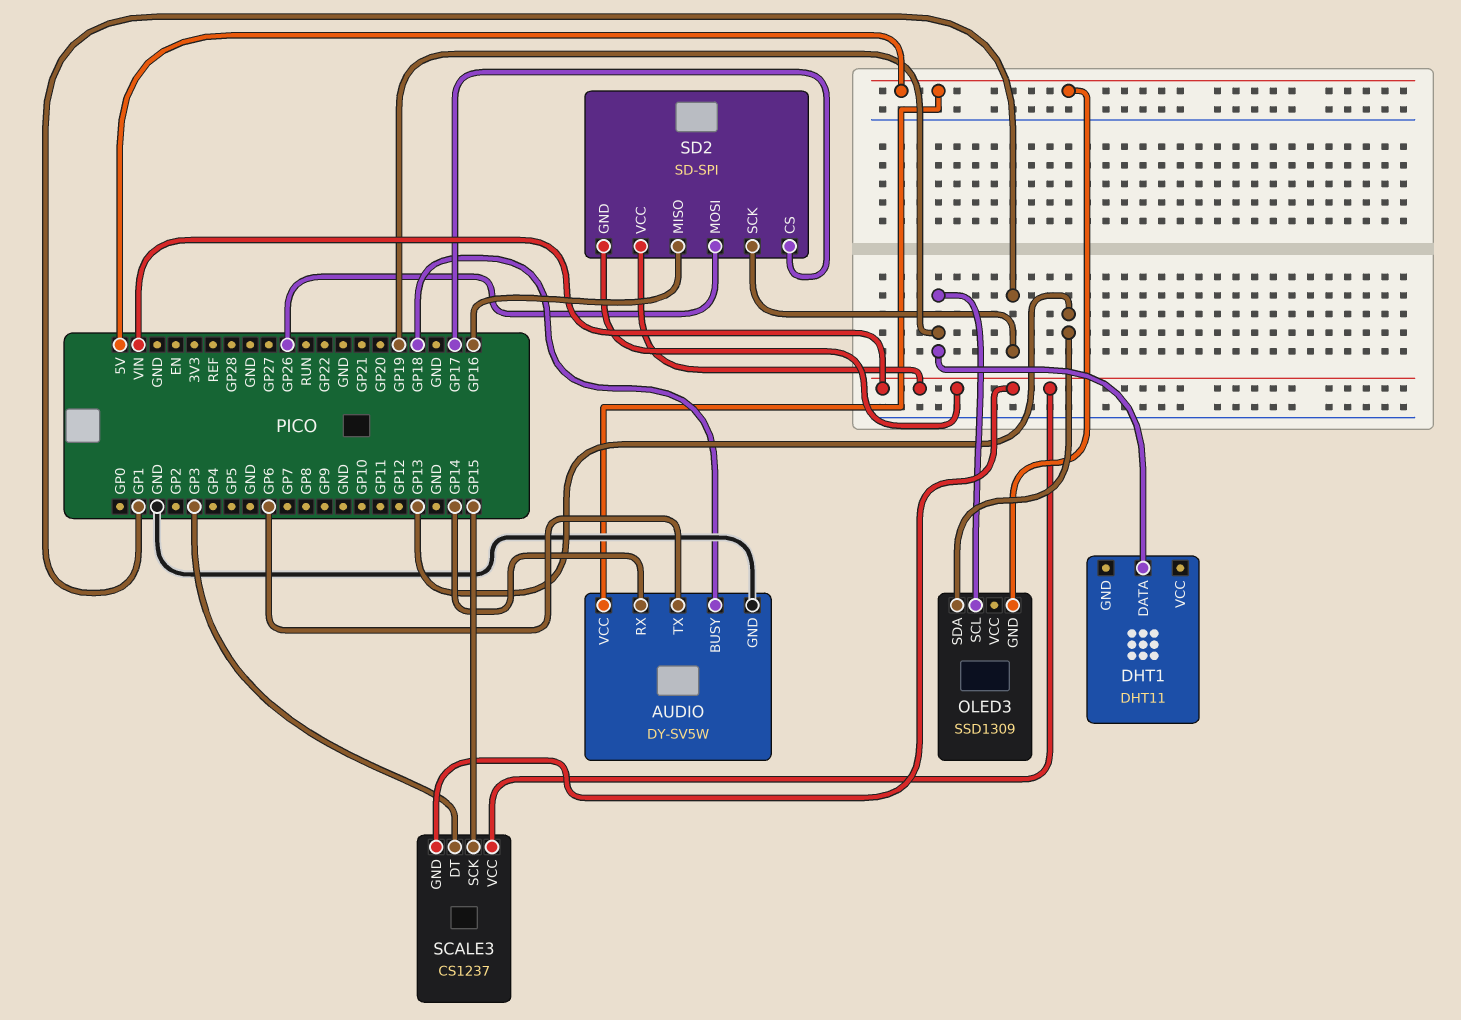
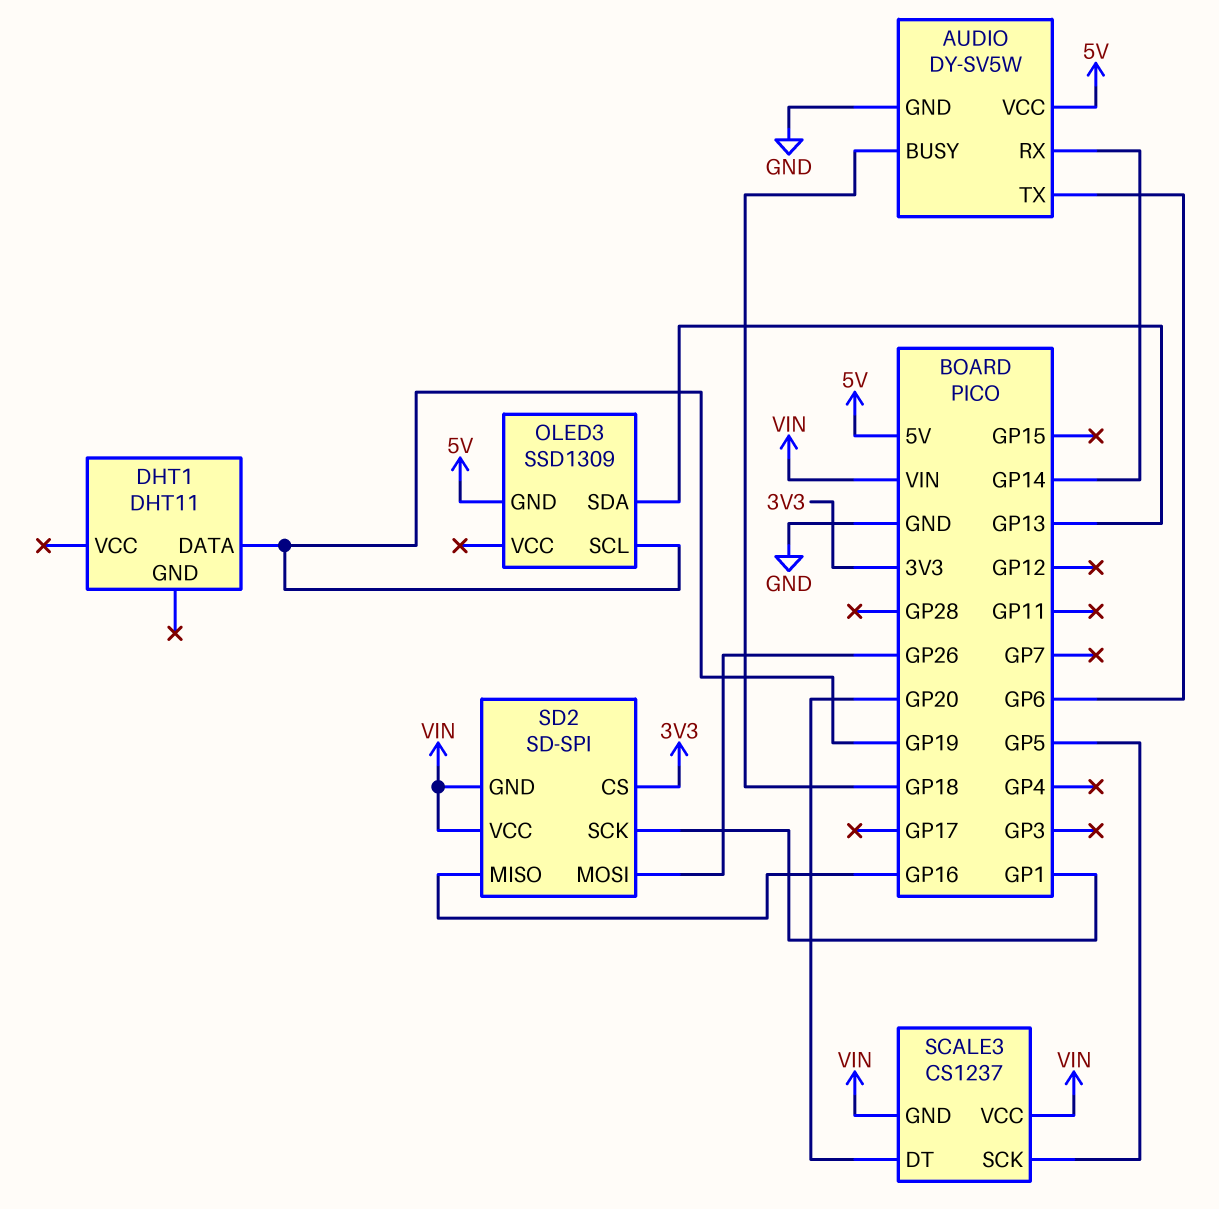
SCALE3 pin DT: GP3 -> GP20
SCALE3 pin SCK: GP15 -> GP5
SD2 pin CS: GP17 -> 3V3

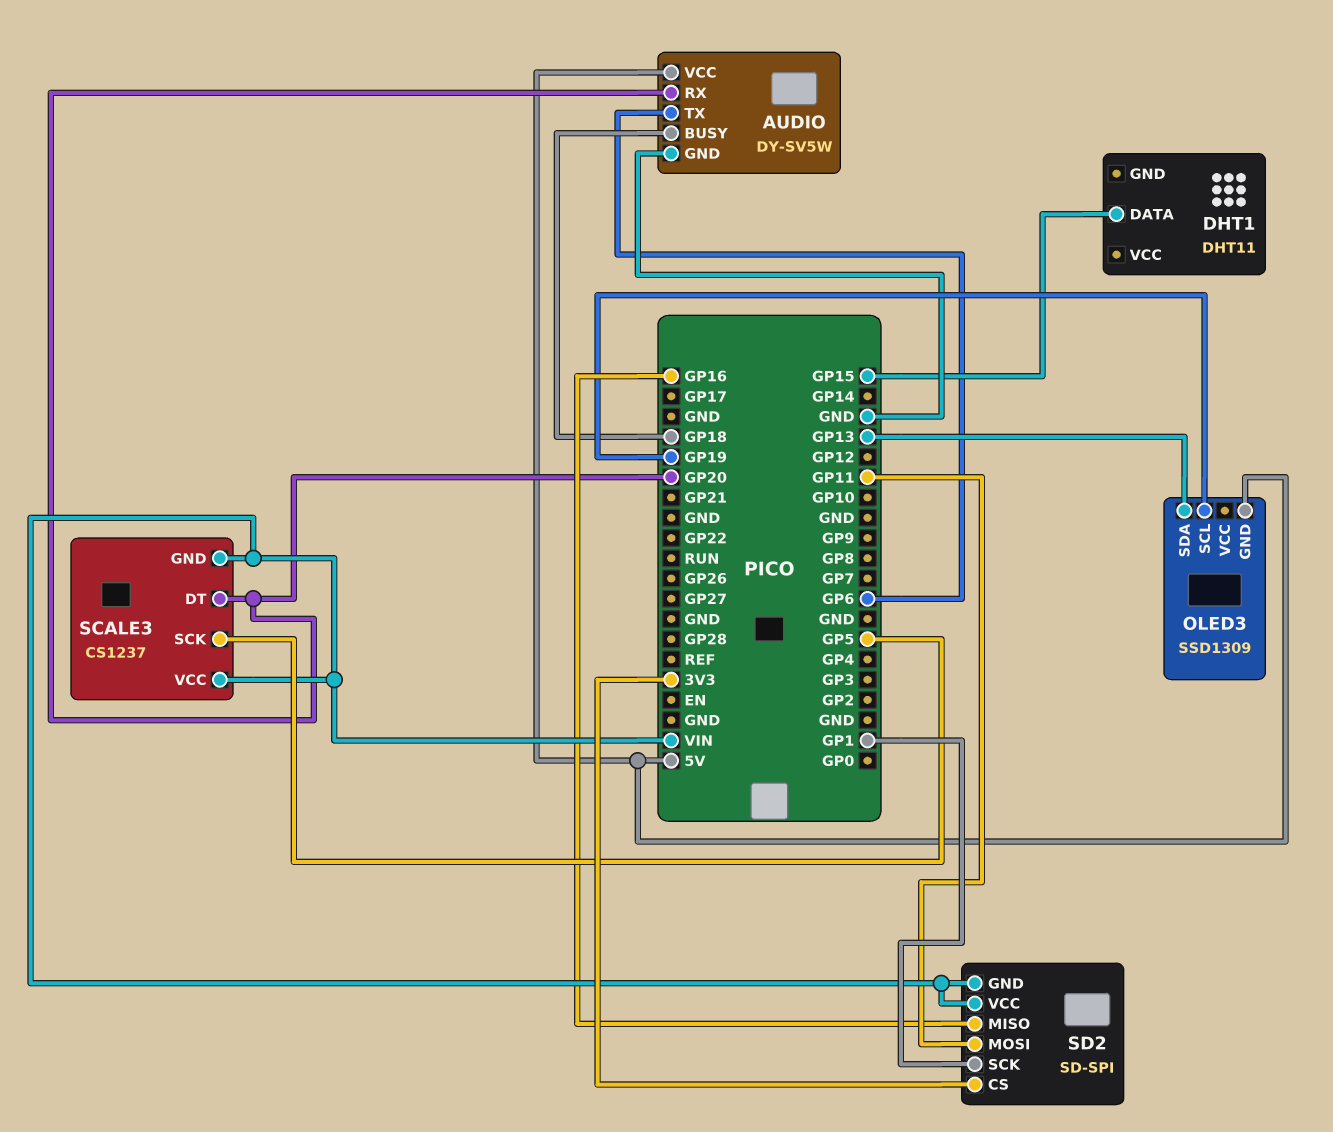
AUDIO pin RX: GP14 -> GP20
DHT1 pin DATA: GP19 -> GP15
SD2 pin MOSI: GP26 -> GP11

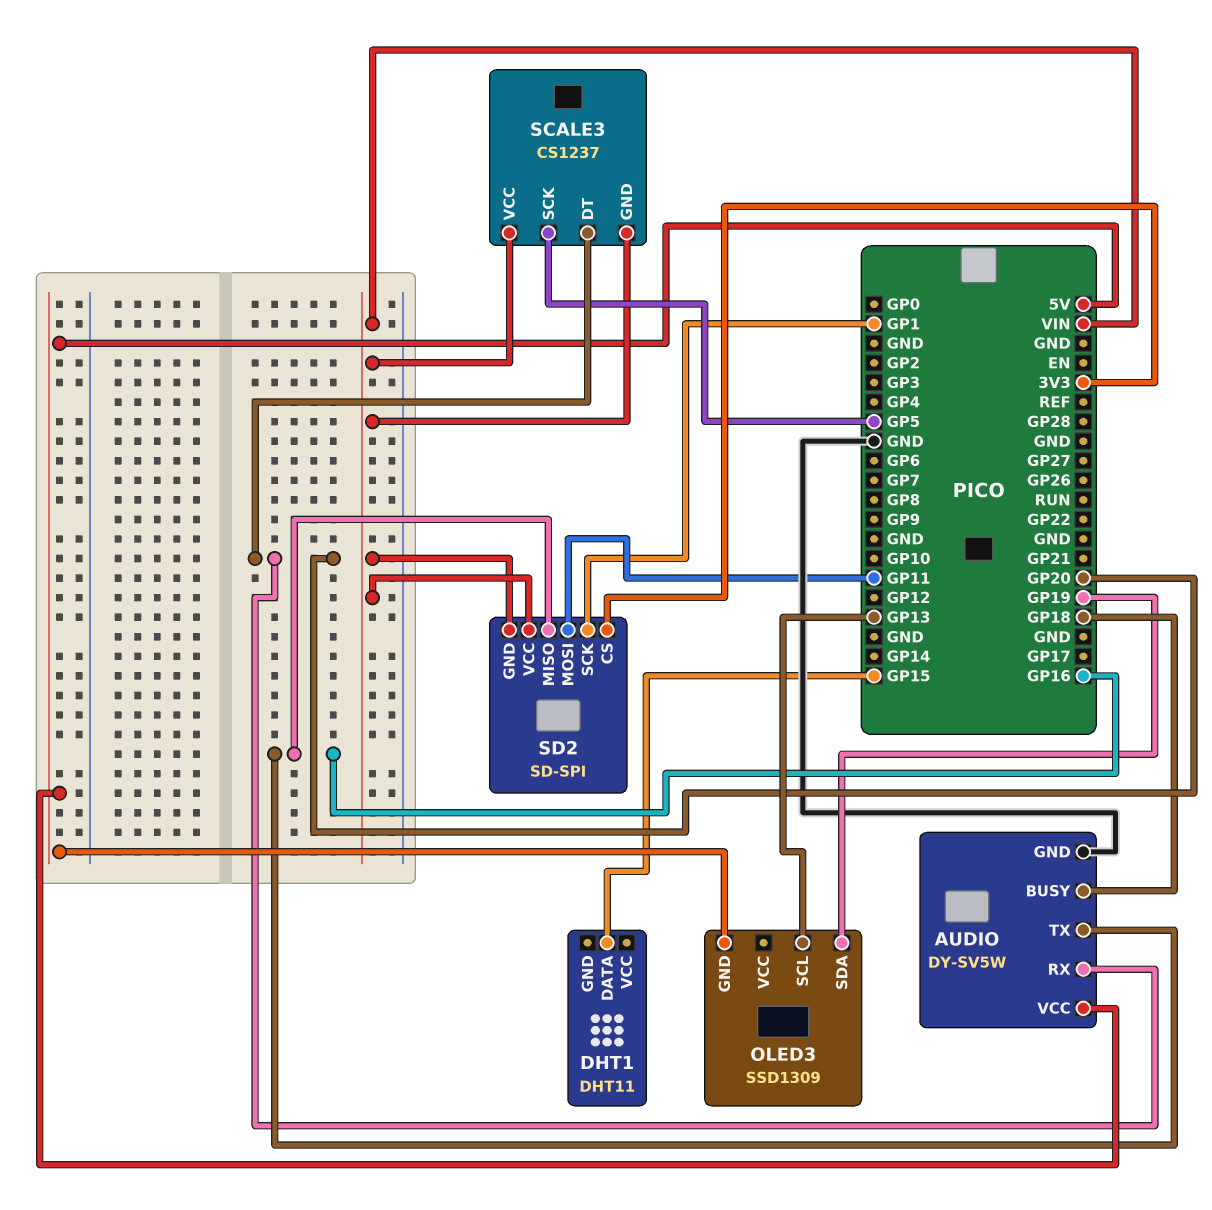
AUDIO pin TX: GP6 -> GP16
OLED3 pin SCL: GP19 -> GP13
OLED3 pin SDA: GP13 -> GP19

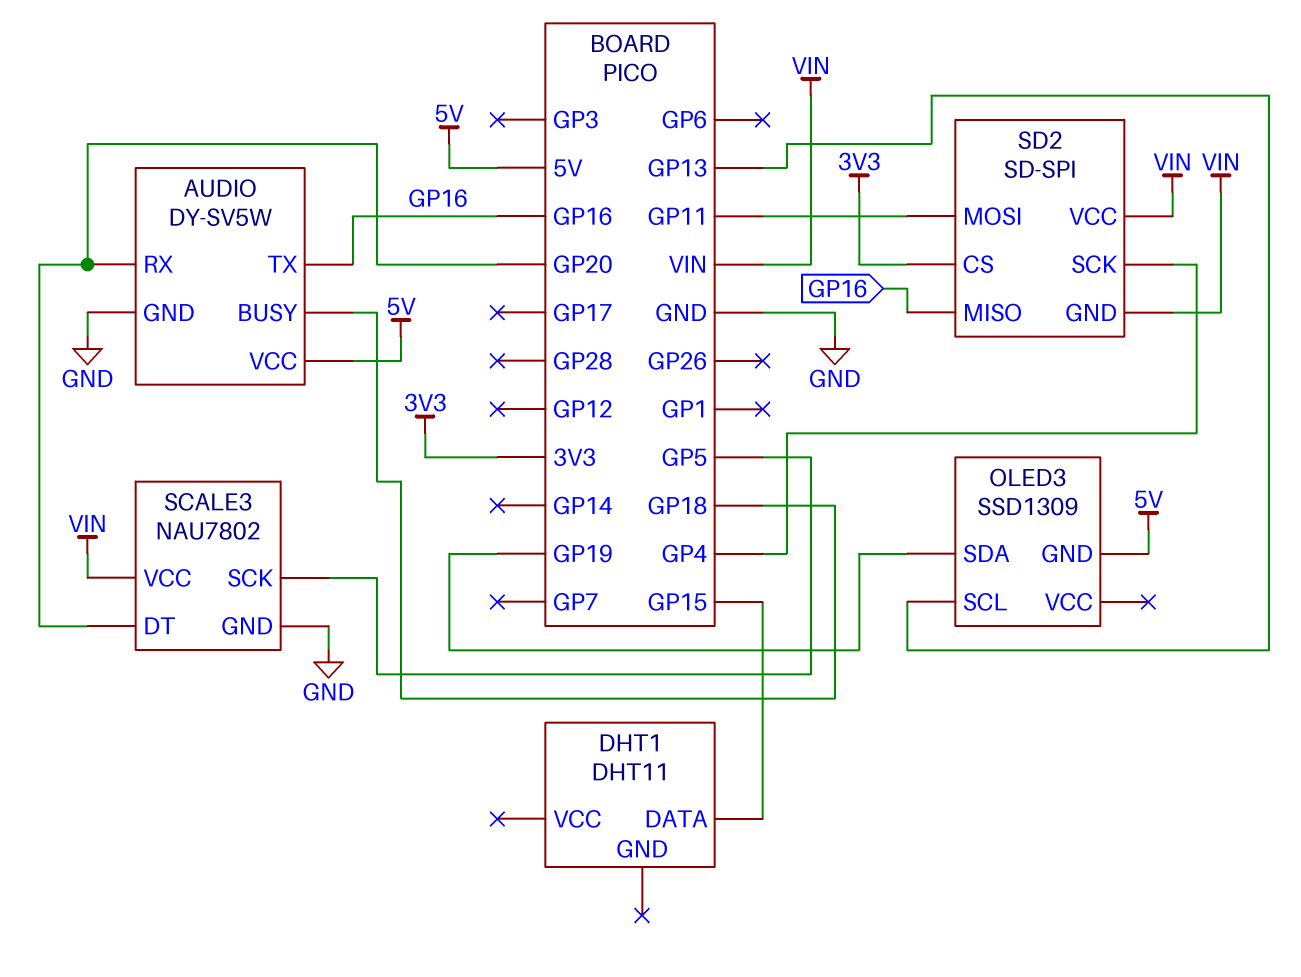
SCALE3: CS1237 -> NAU7802
SCALE3 pin GND: VIN -> GND
SD2 pin SCK: GP1 -> GP4

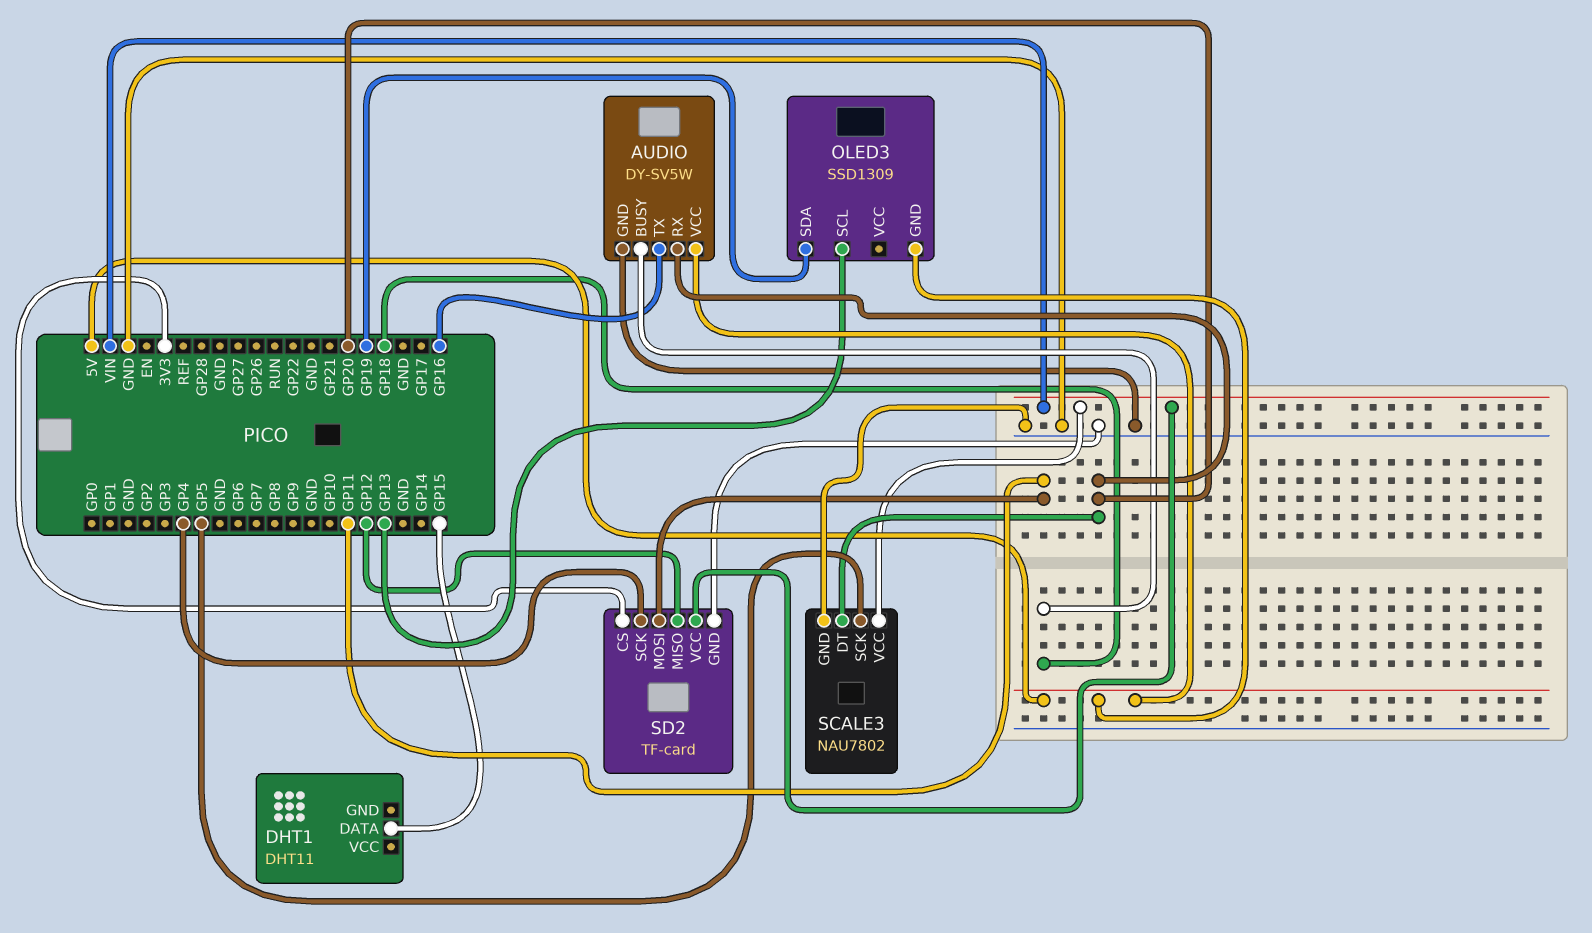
SD2: SD-SPI -> TF-card
SD2 pin GND: VIN -> GND
SD2 pin MISO: GP16 -> GP12

